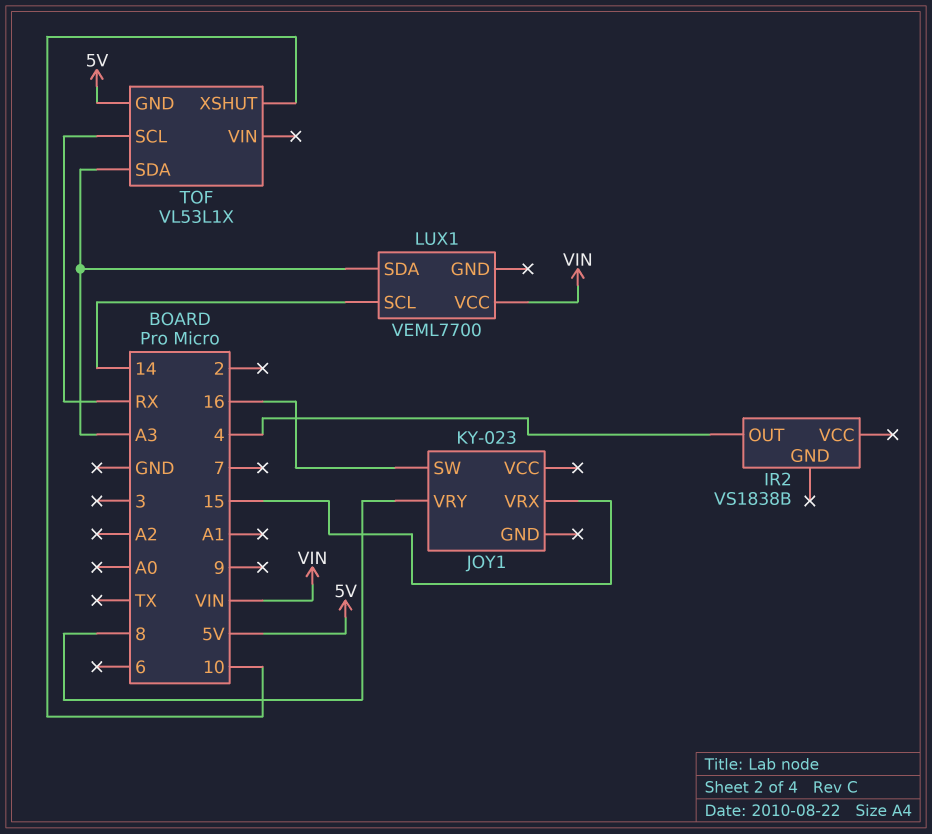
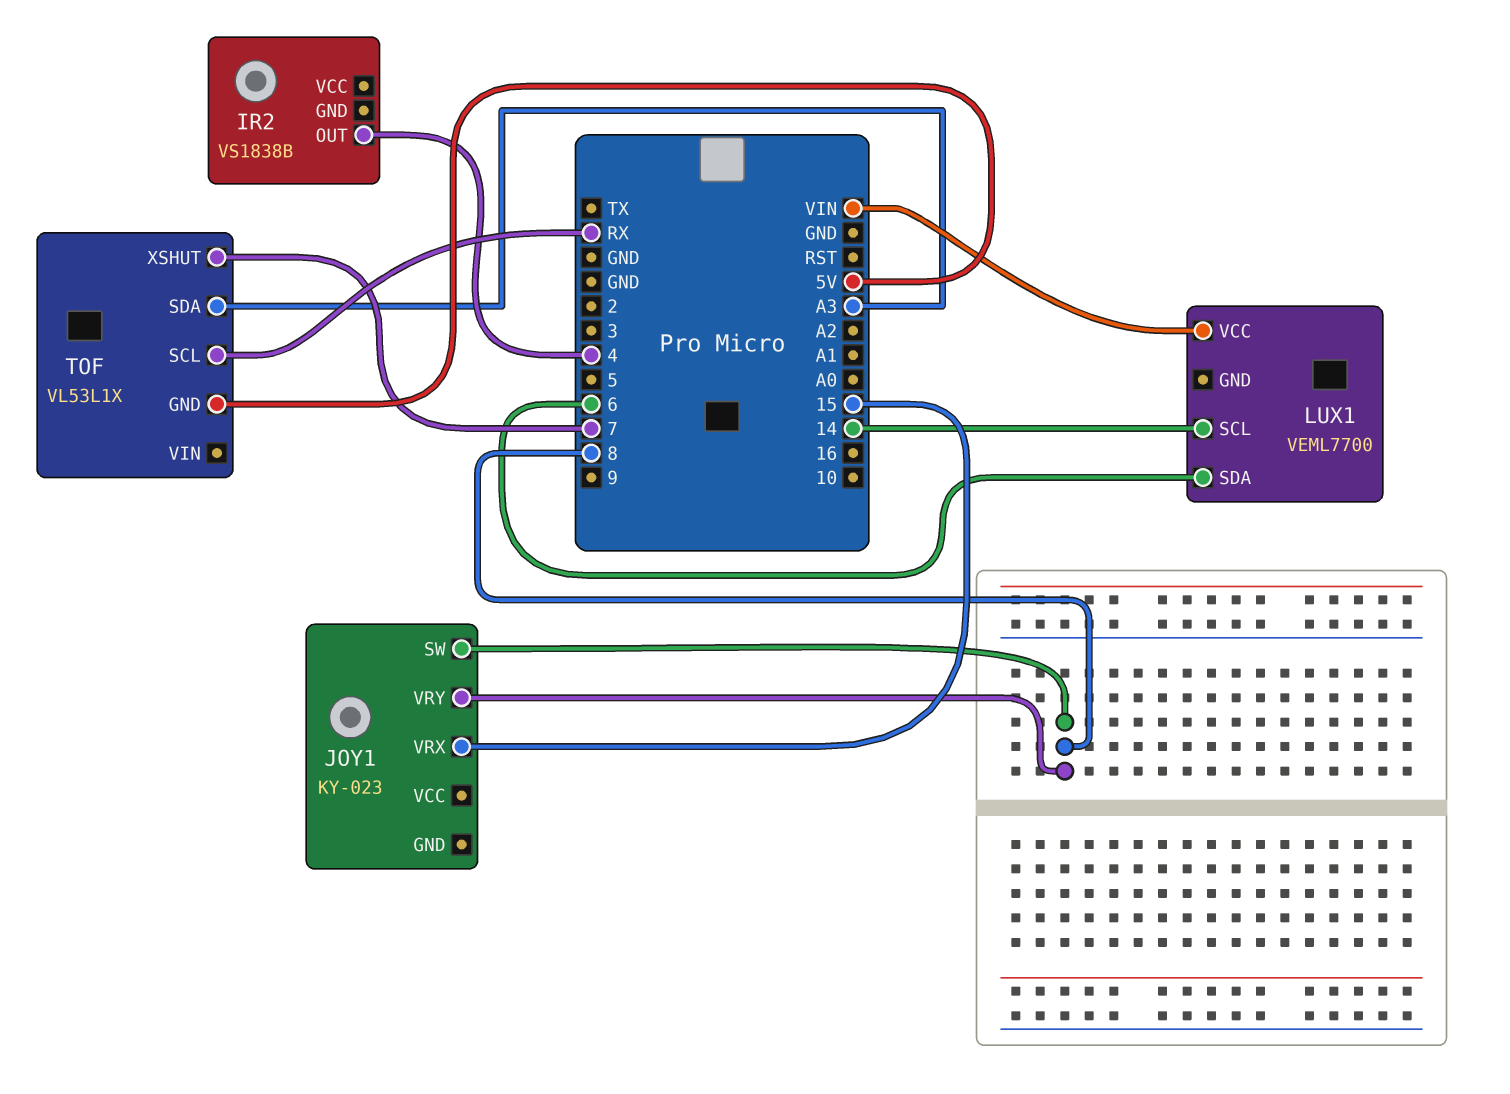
JOY1 pin SW: 16 -> 8
LUX1 pin SDA: A3 -> 6
TOF pin XSHUT: 10 -> 7

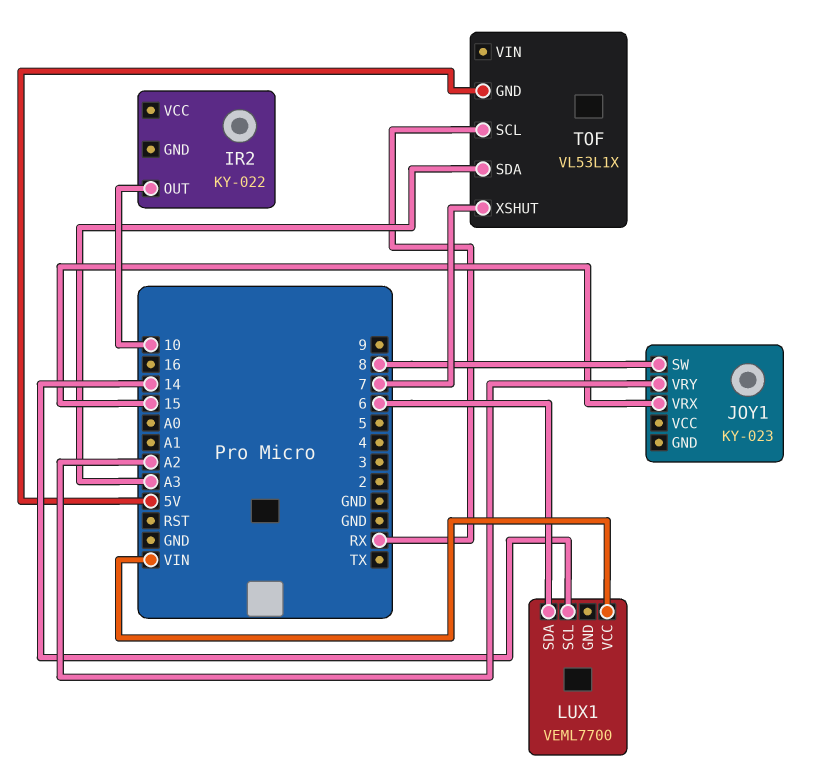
IR2: VS1838B -> KY-022
IR2 pin OUT: 4 -> 10
JOY1 pin VRY: 8 -> A2

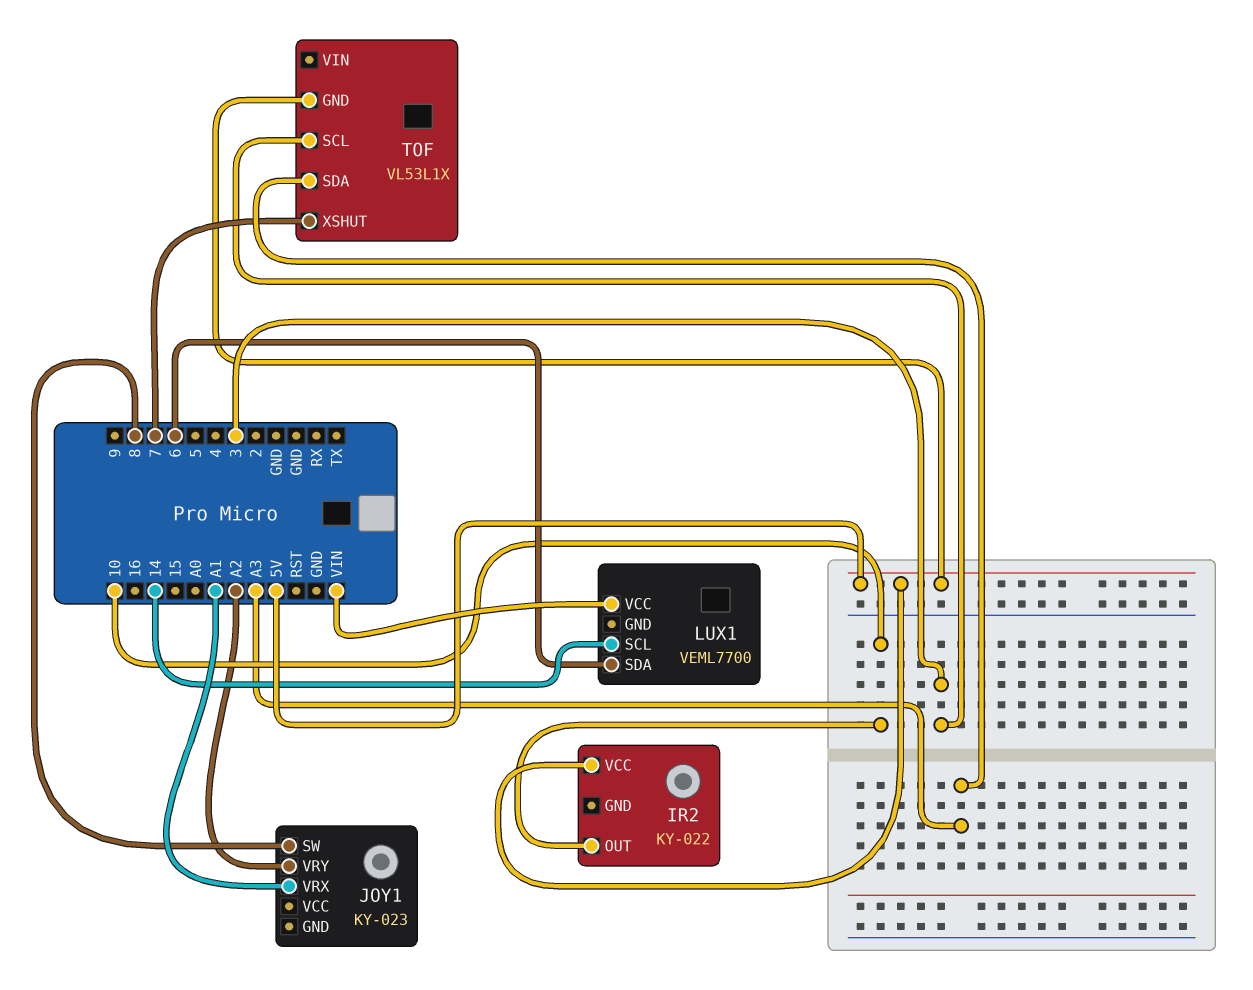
IR2 pin VCC: none -> 5V
JOY1 pin VRX: 15 -> A1
TOF pin SCL: RX -> 3

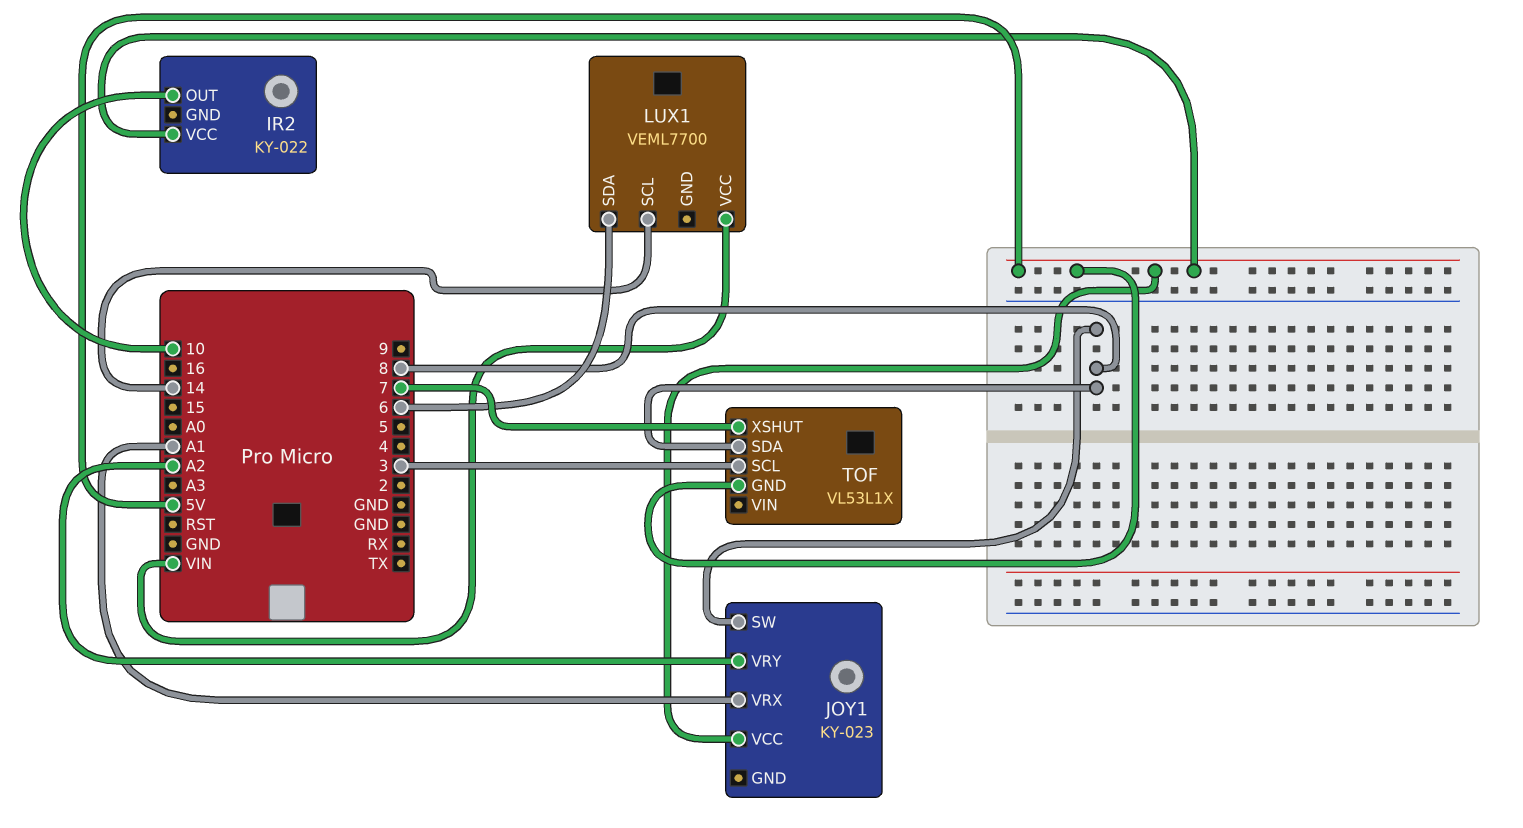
JOY1 pin VCC: none -> 5V
TOF pin SDA: A3 -> 8

